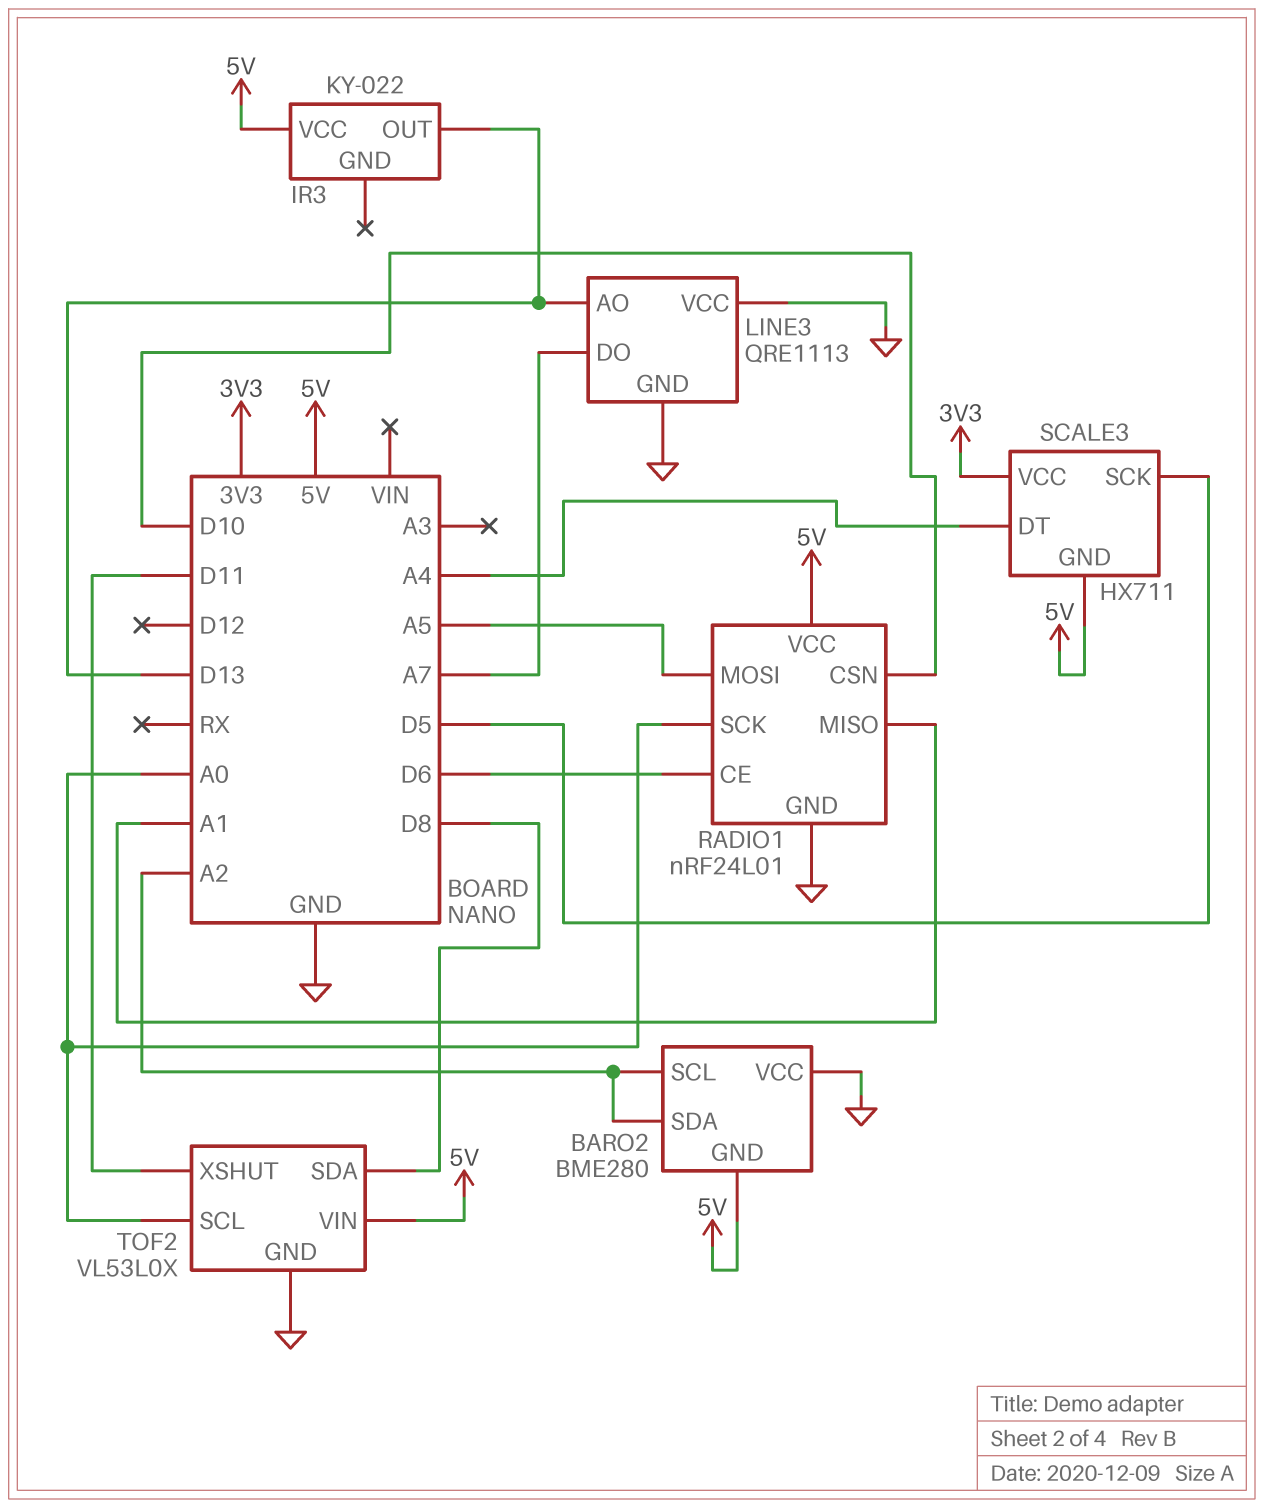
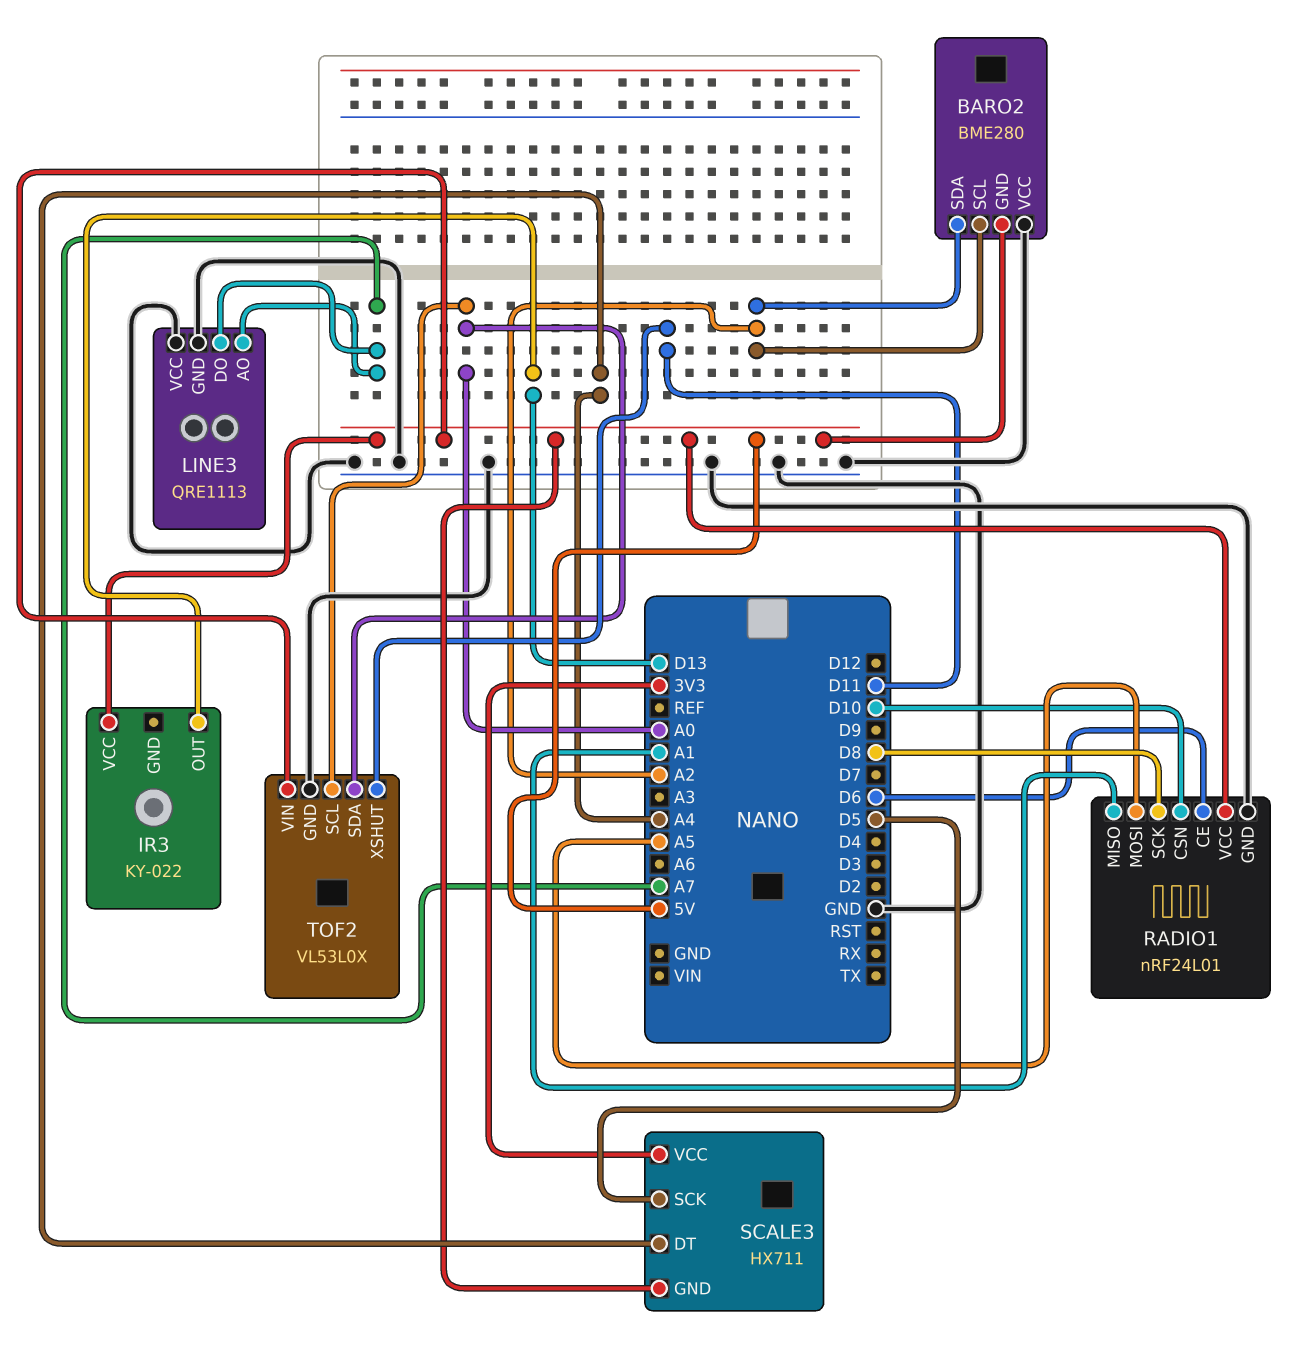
LINE3 pin AO: D13 -> A7
RADIO1 pin SCK: A0 -> D8
TOF2 pin SDA: D8 -> A0

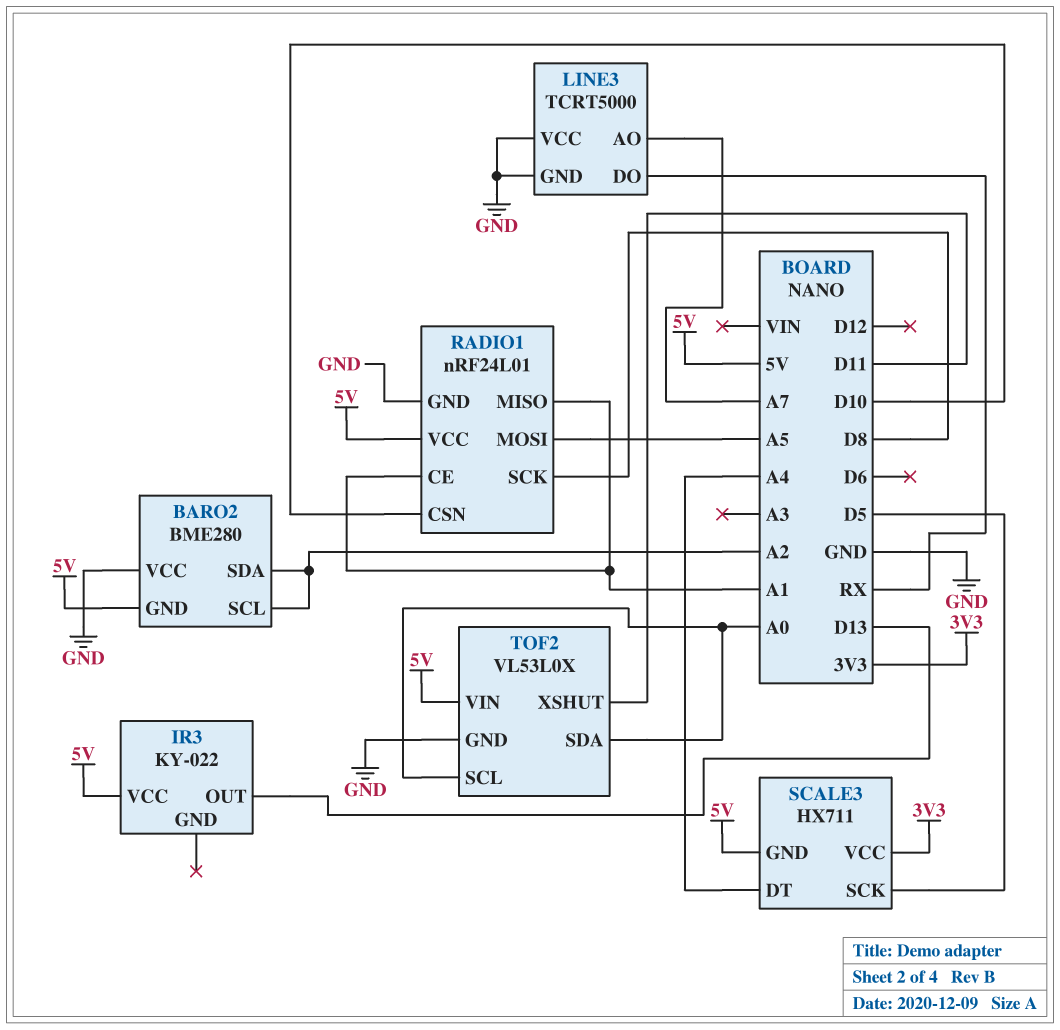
LINE3: QRE1113 -> TCRT5000
LINE3 pin DO: A7 -> RX
RADIO1 pin CE: D6 -> A1

